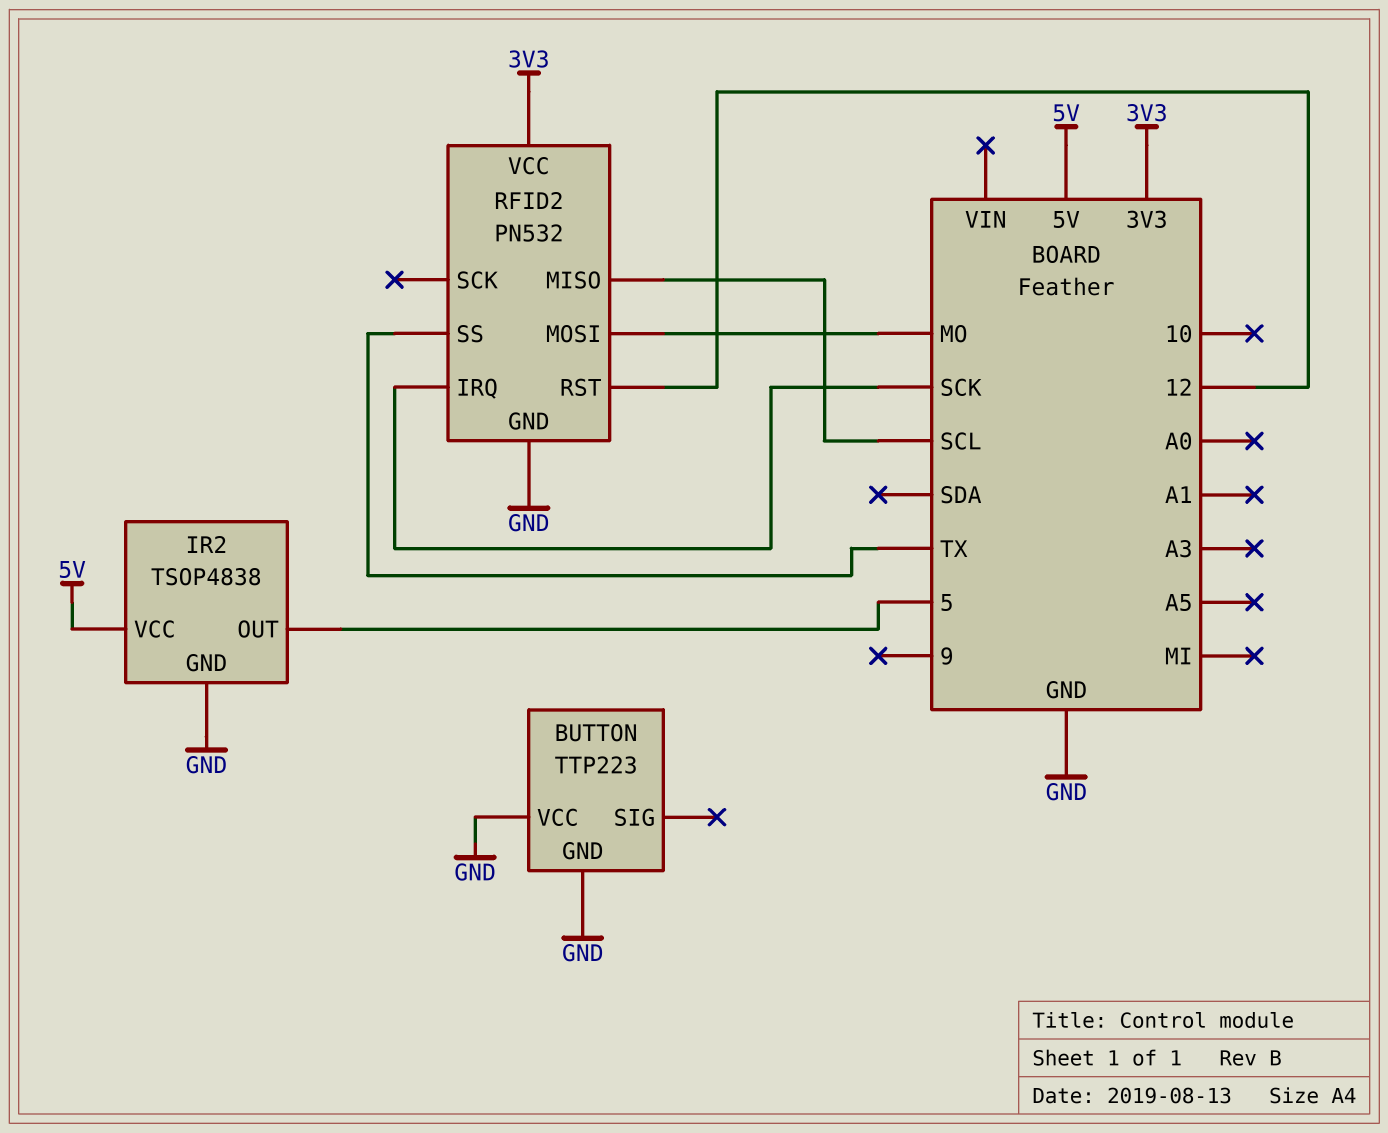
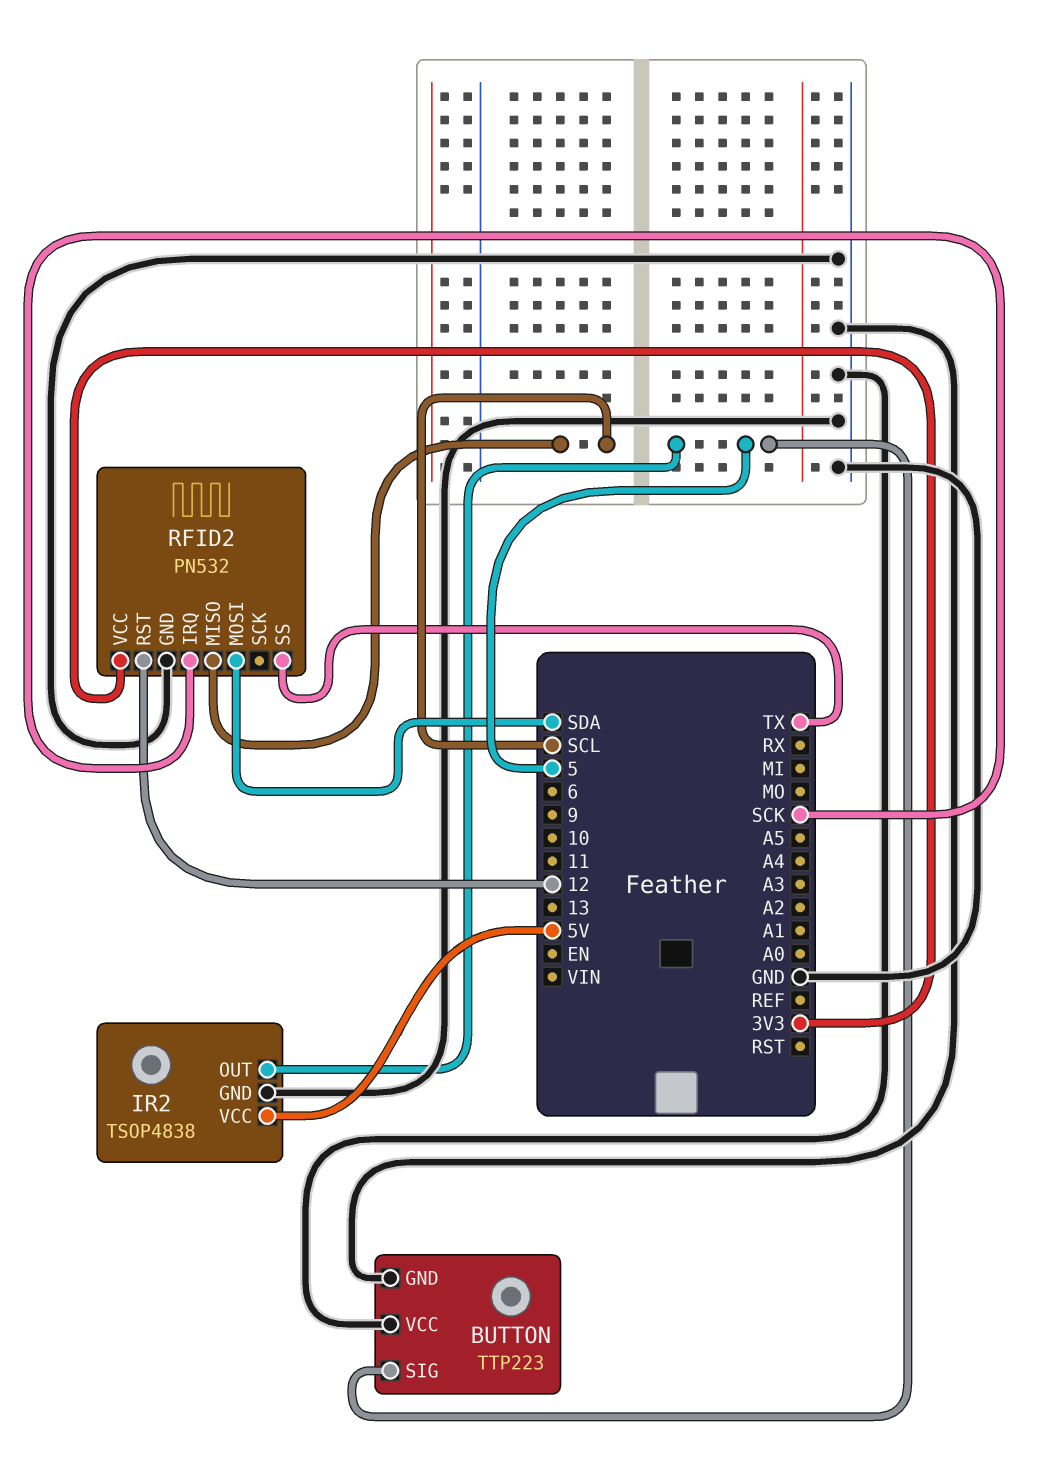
BUTTON pin SIG: none -> 5
RFID2 pin MOSI: MO -> SDA

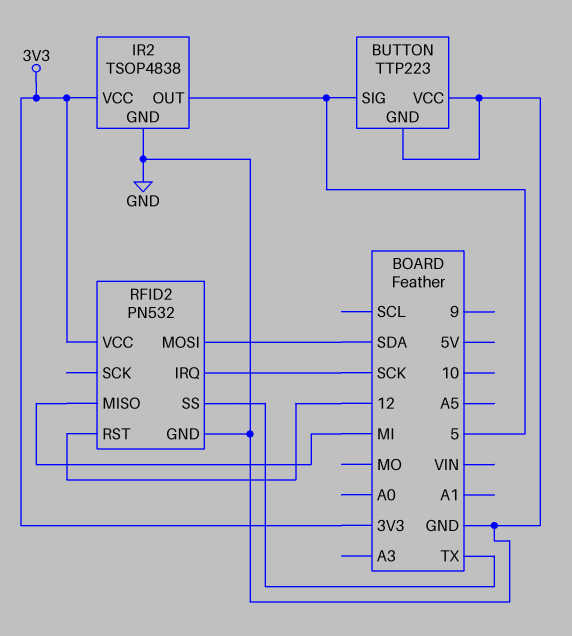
IR2 pin VCC: 5V -> 3V3
RFID2 pin MISO: SCL -> MI

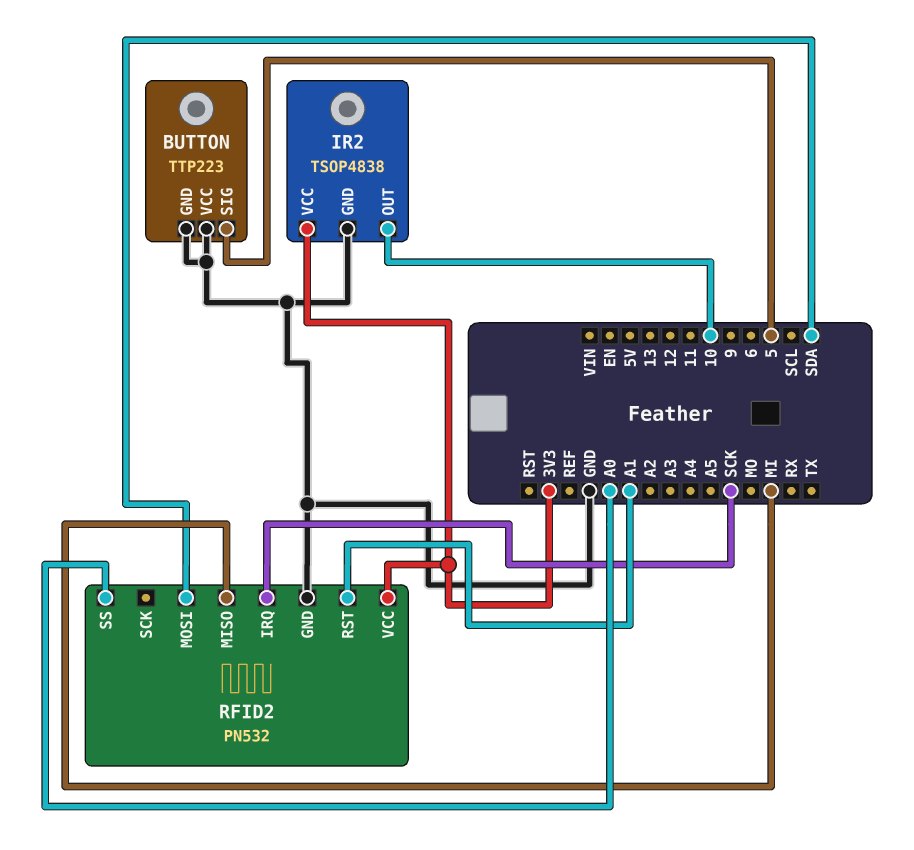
IR2 pin OUT: 5 -> 10
RFID2 pin RST: 12 -> A1
RFID2 pin SS: TX -> A0

